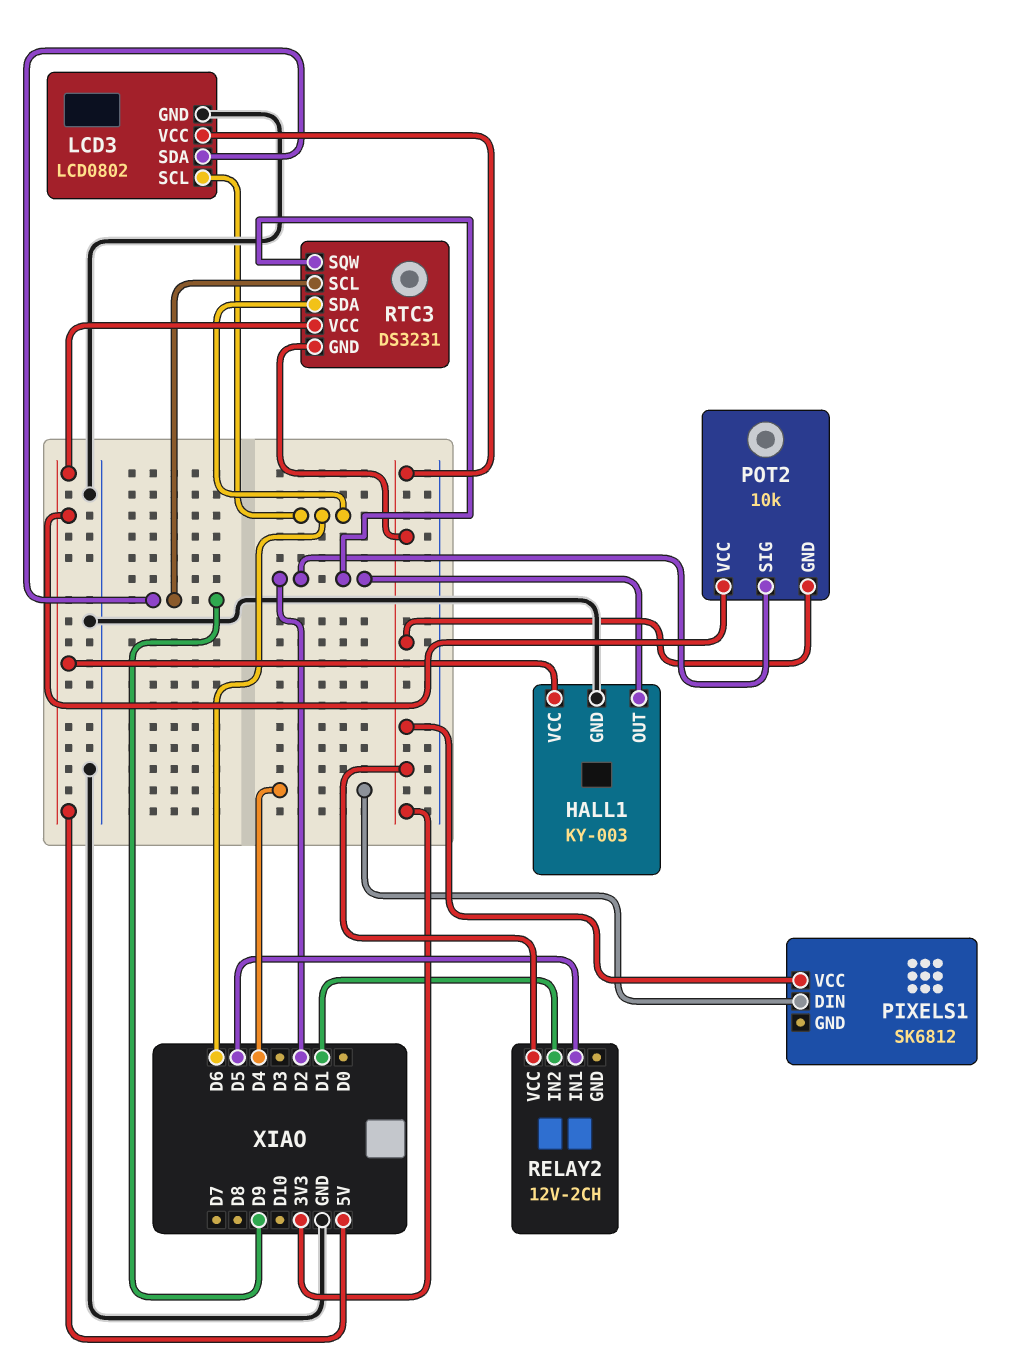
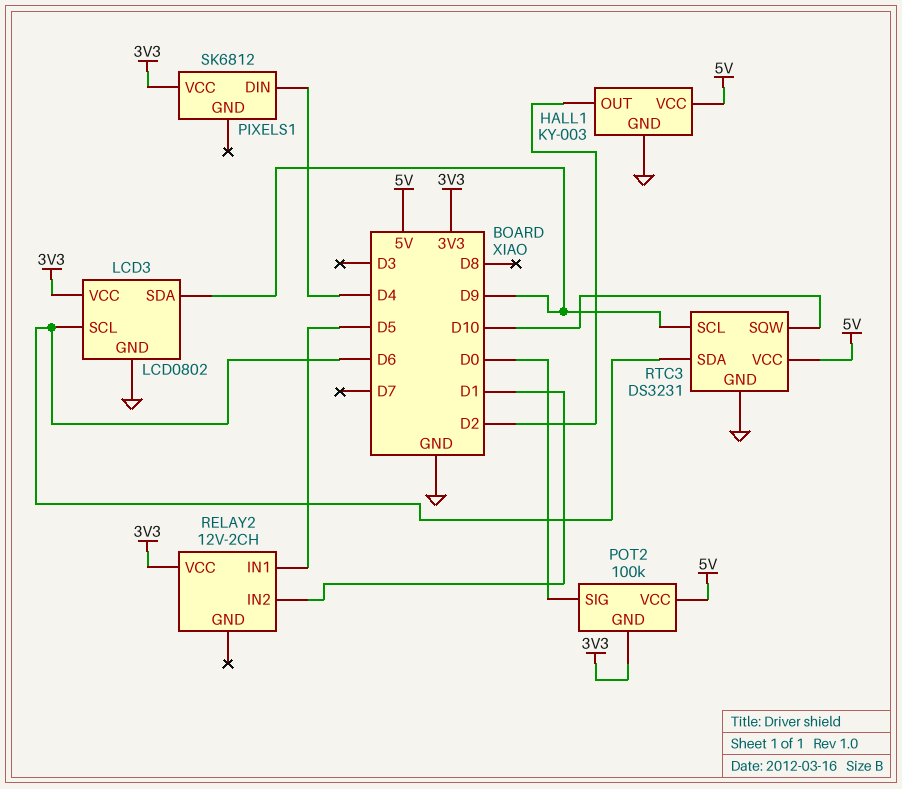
POT2: 10k -> 100k
POT2 pin SIG: D2 -> D0
RTC3 pin GND: 3V3 -> GND
RTC3 pin SQW: D2 -> D10

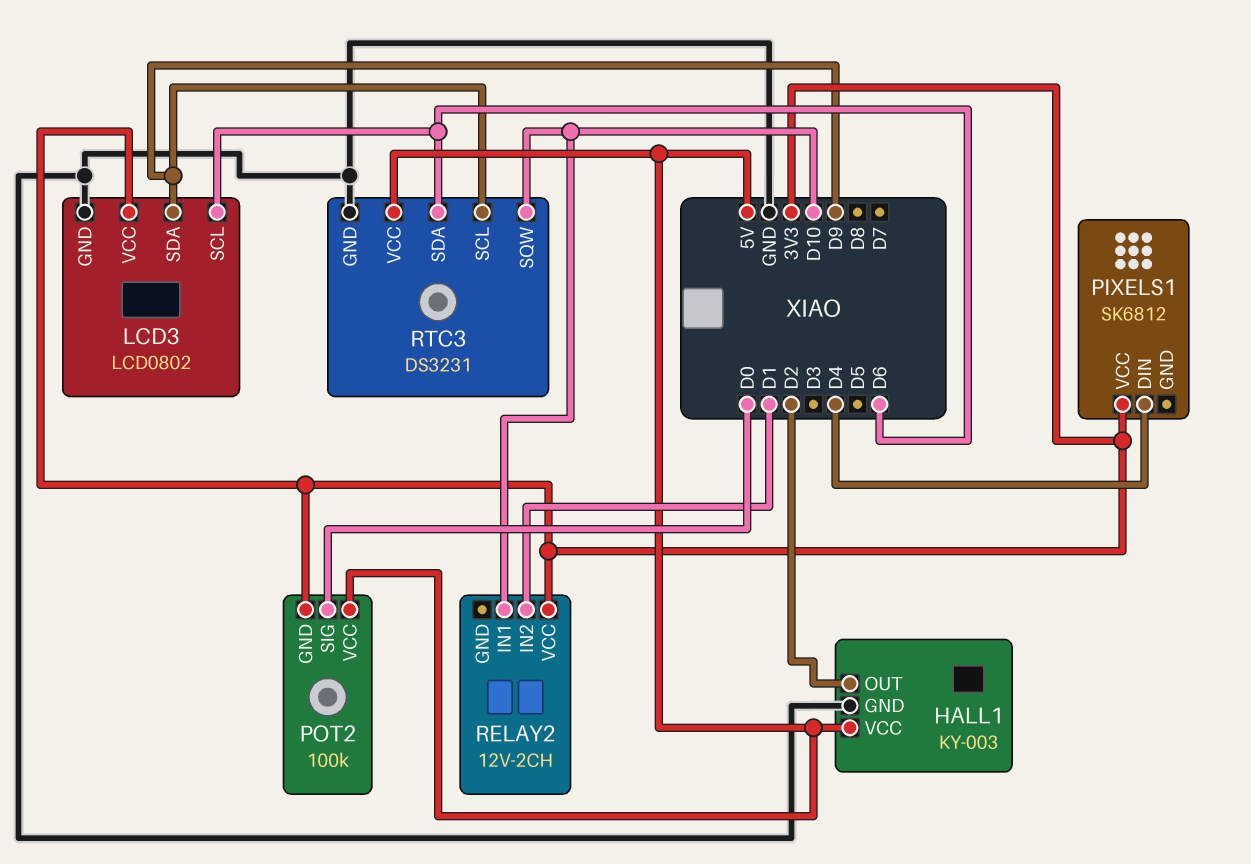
RELAY2 pin IN1: D5 -> D10

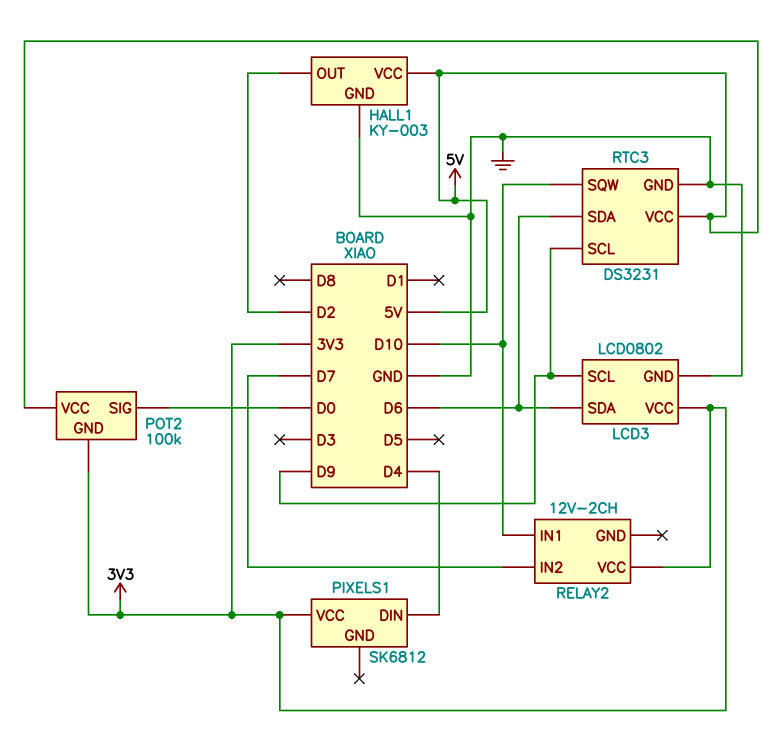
LCD3 pin SCL: D6 -> D9
LCD3 pin SDA: D9 -> D6
RELAY2 pin IN2: D1 -> D7

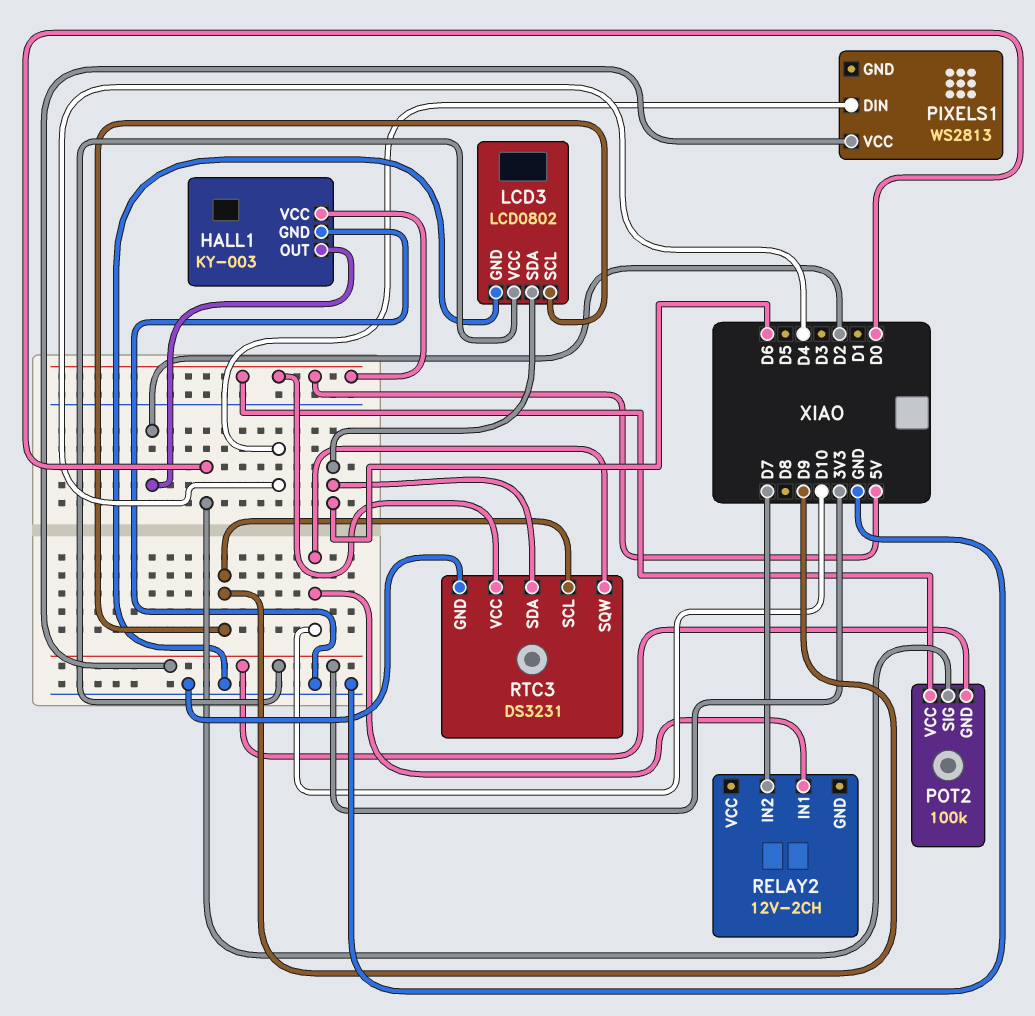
PIXELS1: SK6812 -> WS2813
RELAY2 pin VCC: 3V3 -> none

